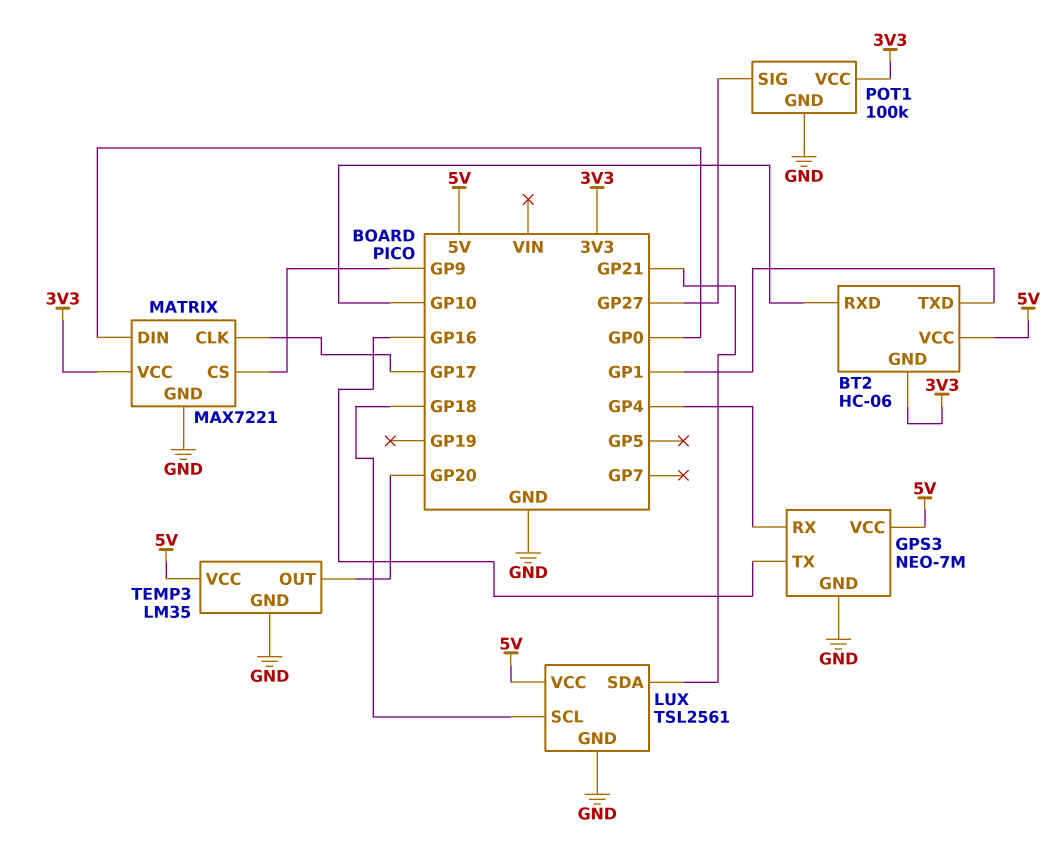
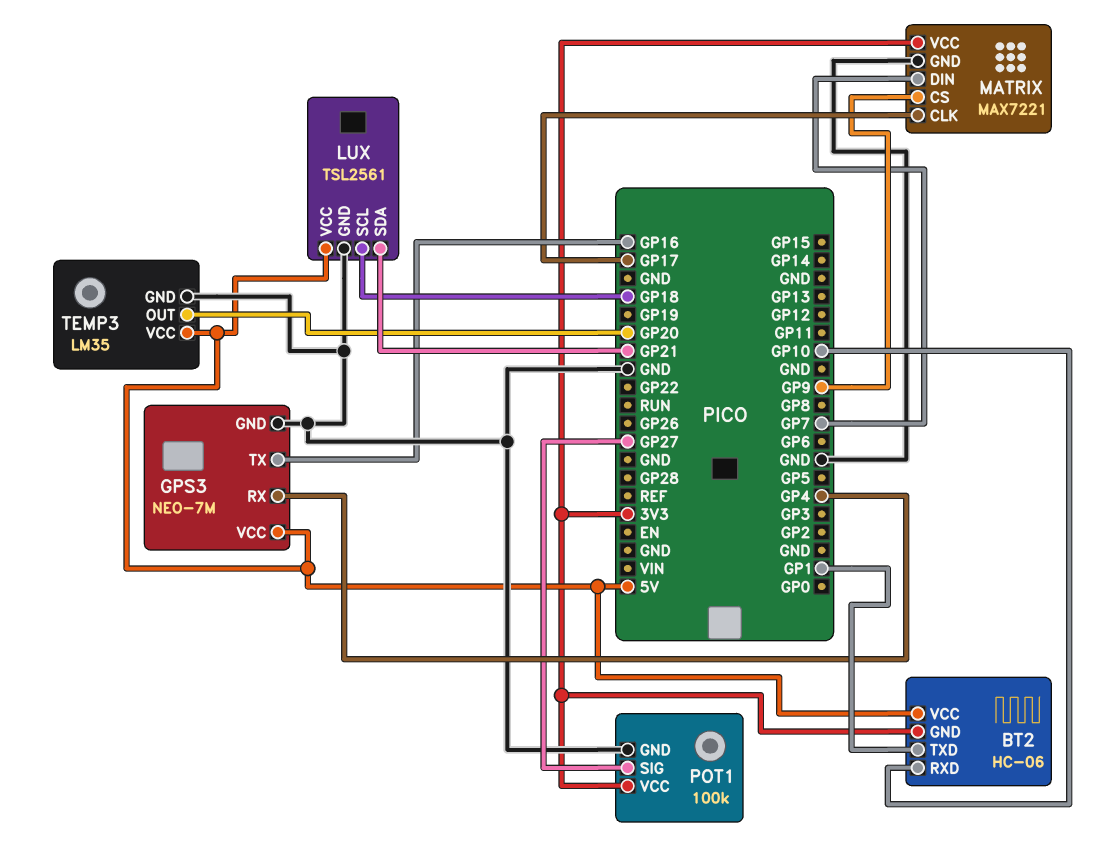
MATRIX pin DIN: GP0 -> GP7

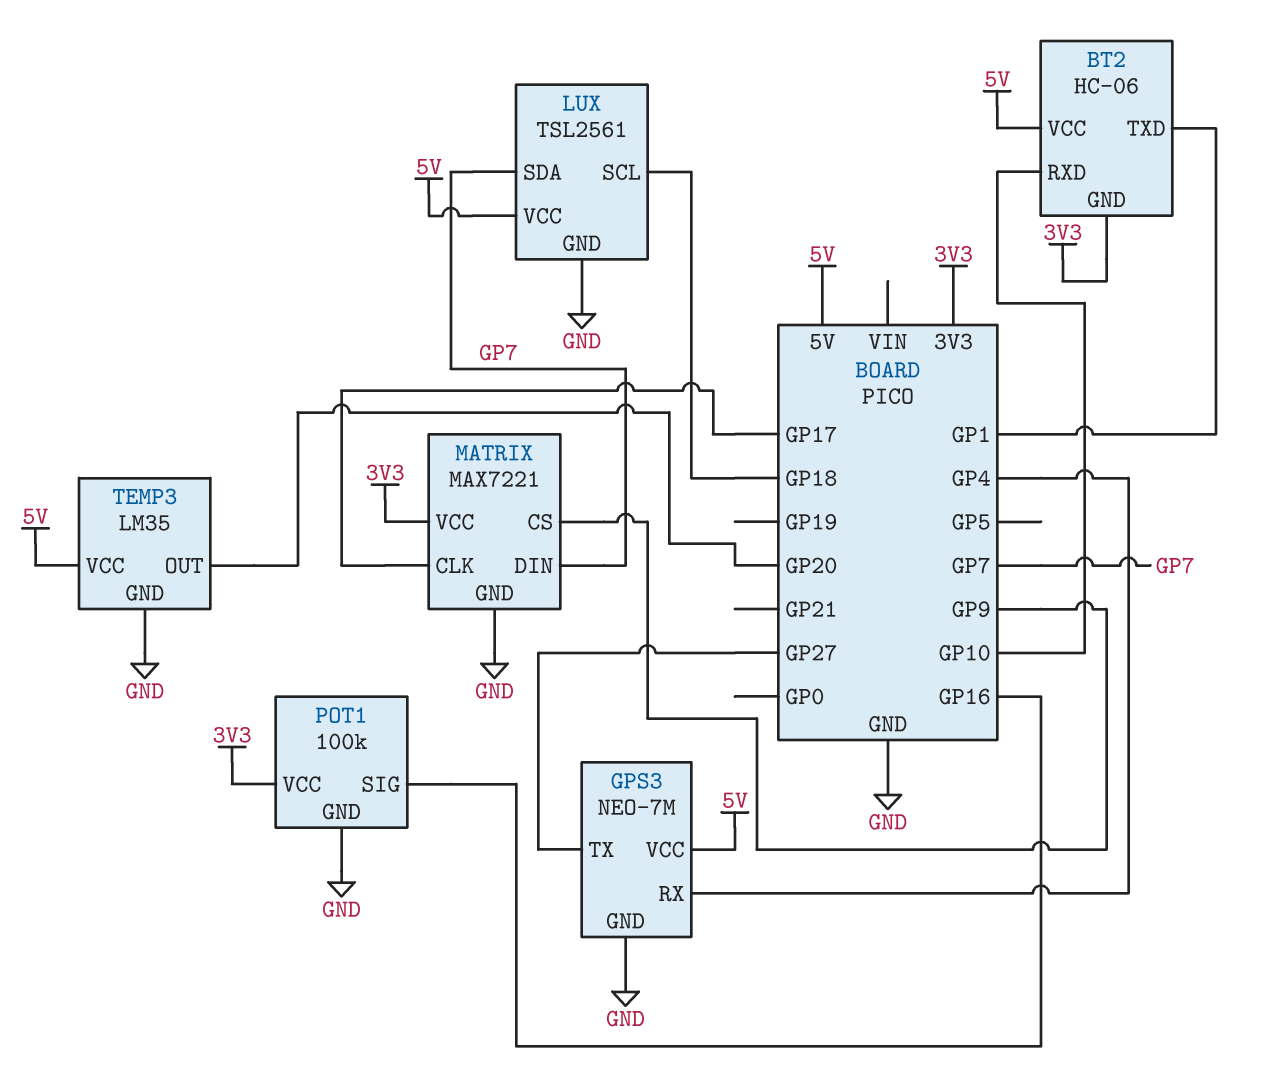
GPS3 pin TX: GP16 -> GP27
LUX pin SDA: GP21 -> GP7
POT1 pin SIG: GP27 -> GP16

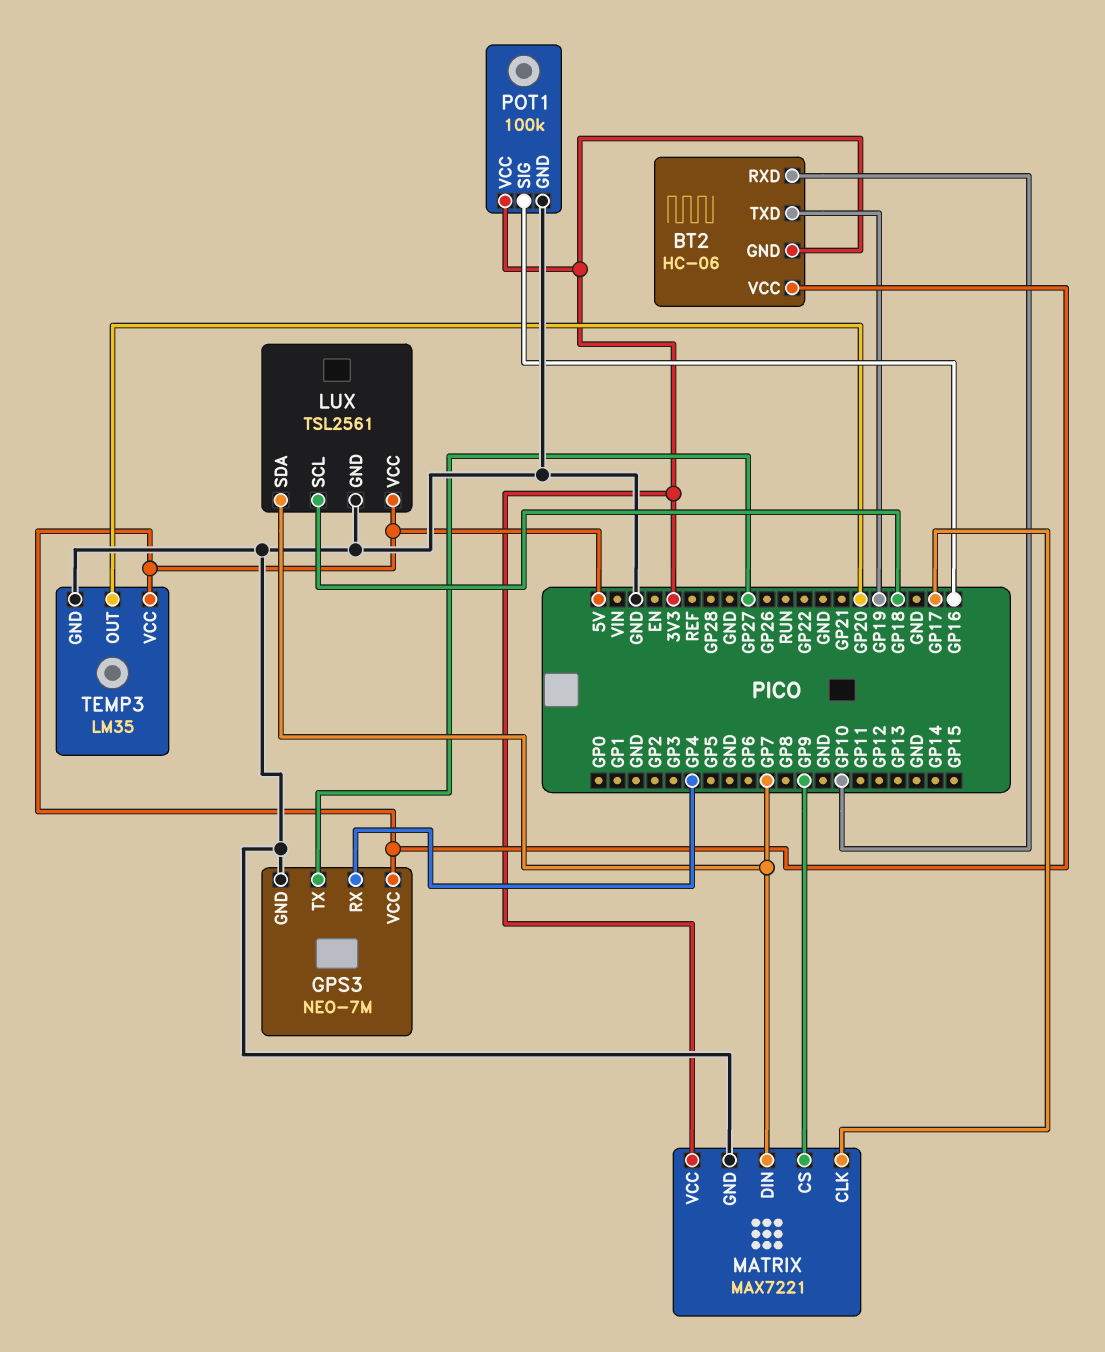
BT2 pin TXD: GP1 -> GP19

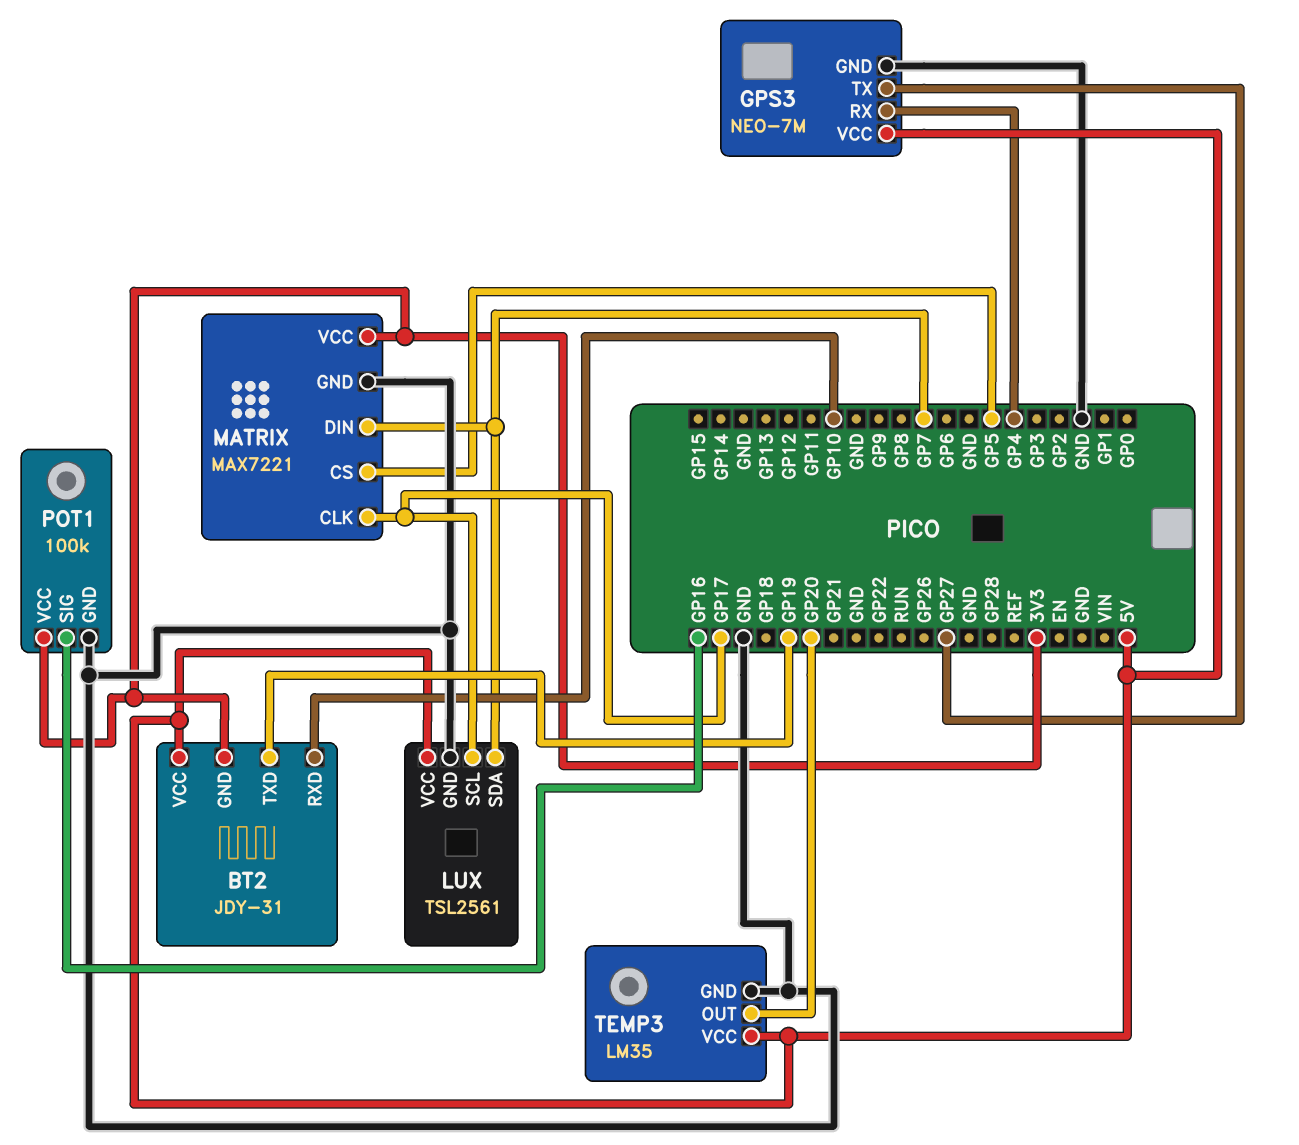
BT2: HC-06 -> JDY-31
LUX pin SCL: GP18 -> GP17
MATRIX pin CS: GP9 -> GP5

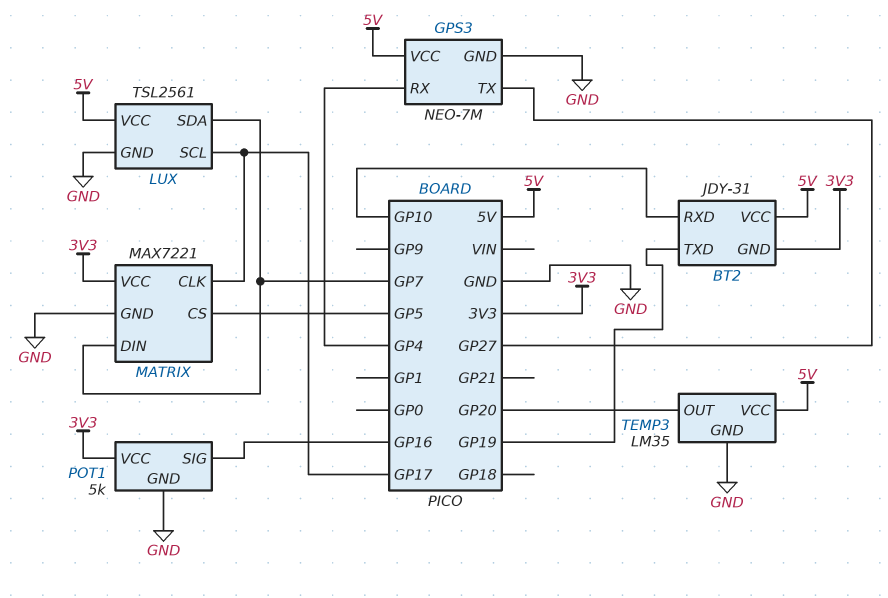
POT1: 100k -> 5k

